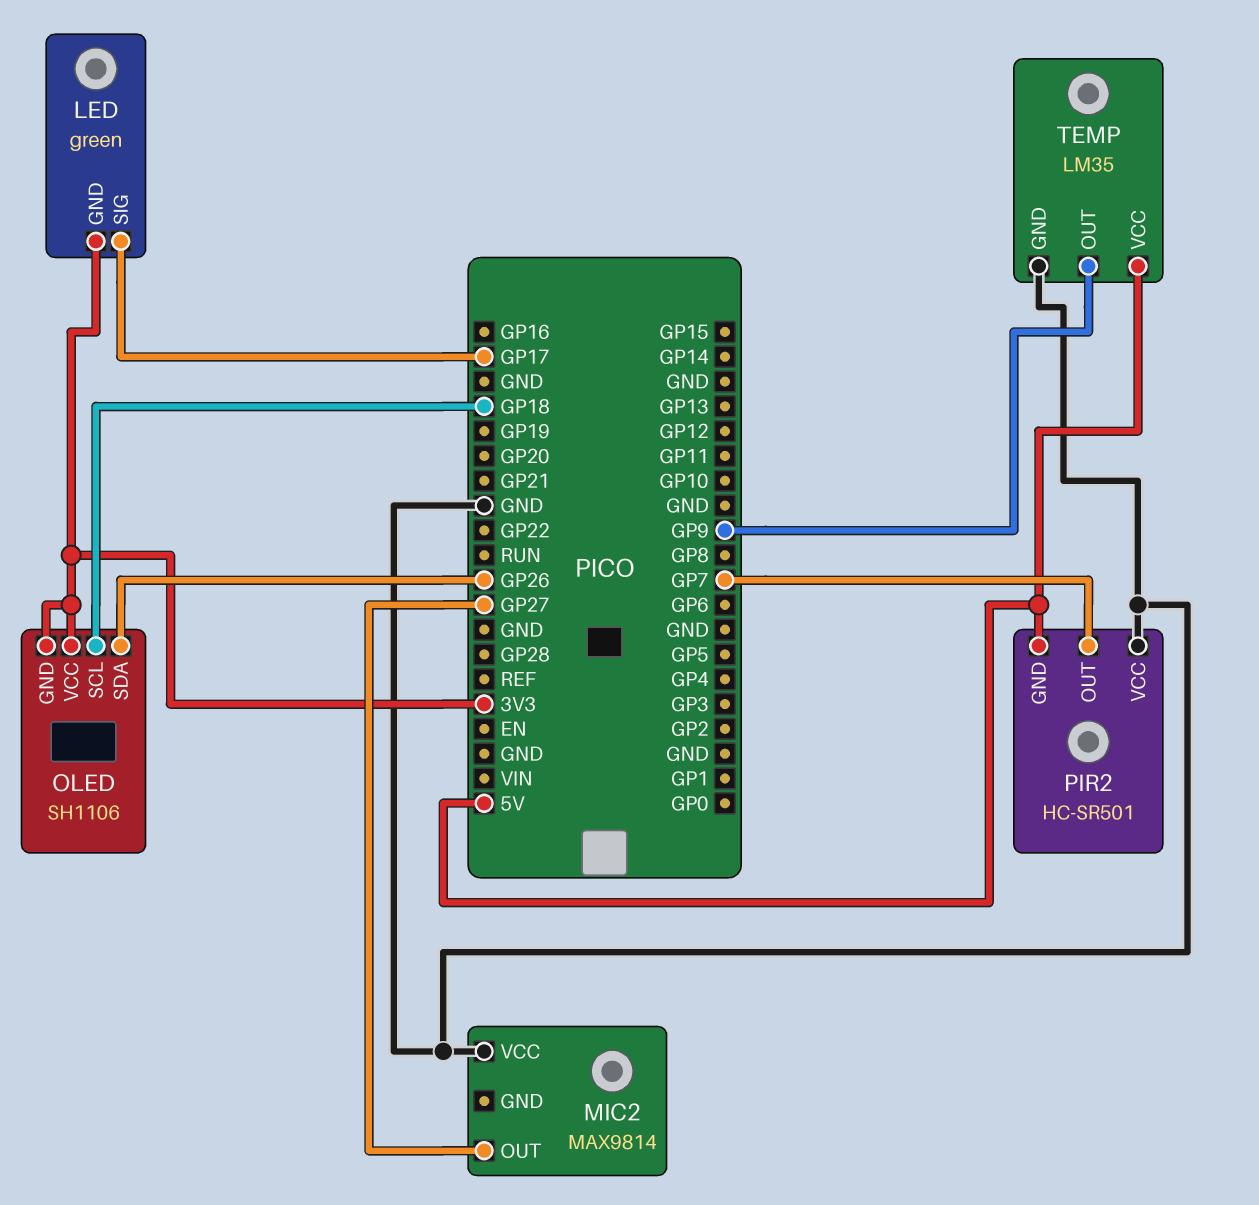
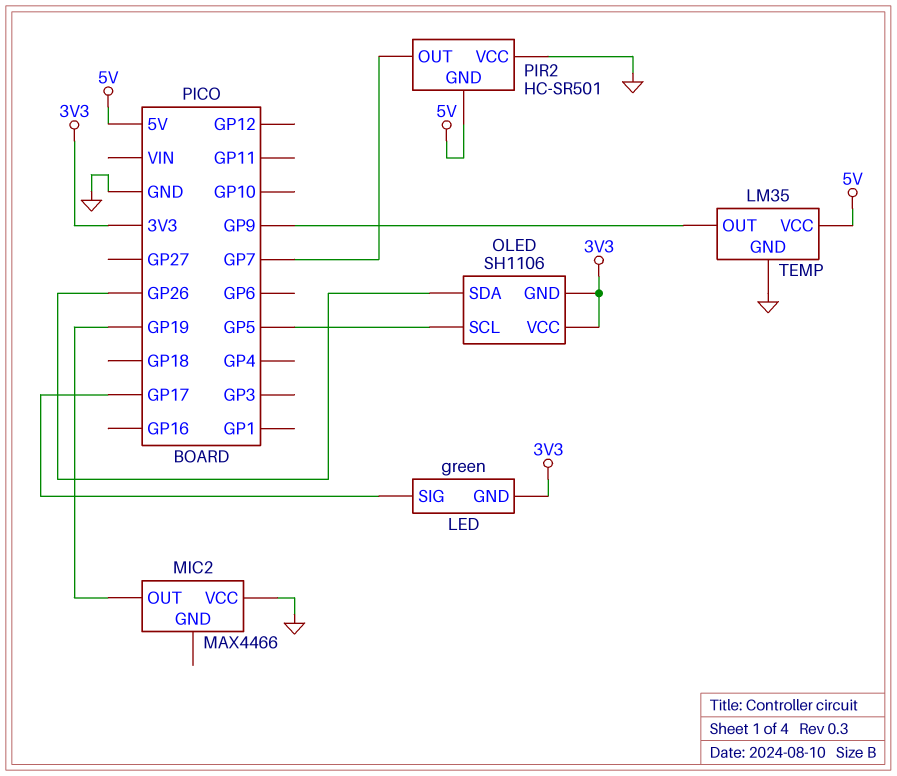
MIC2: MAX9814 -> MAX4466
MIC2 pin OUT: GP27 -> GP19
OLED pin SCL: GP18 -> GP5

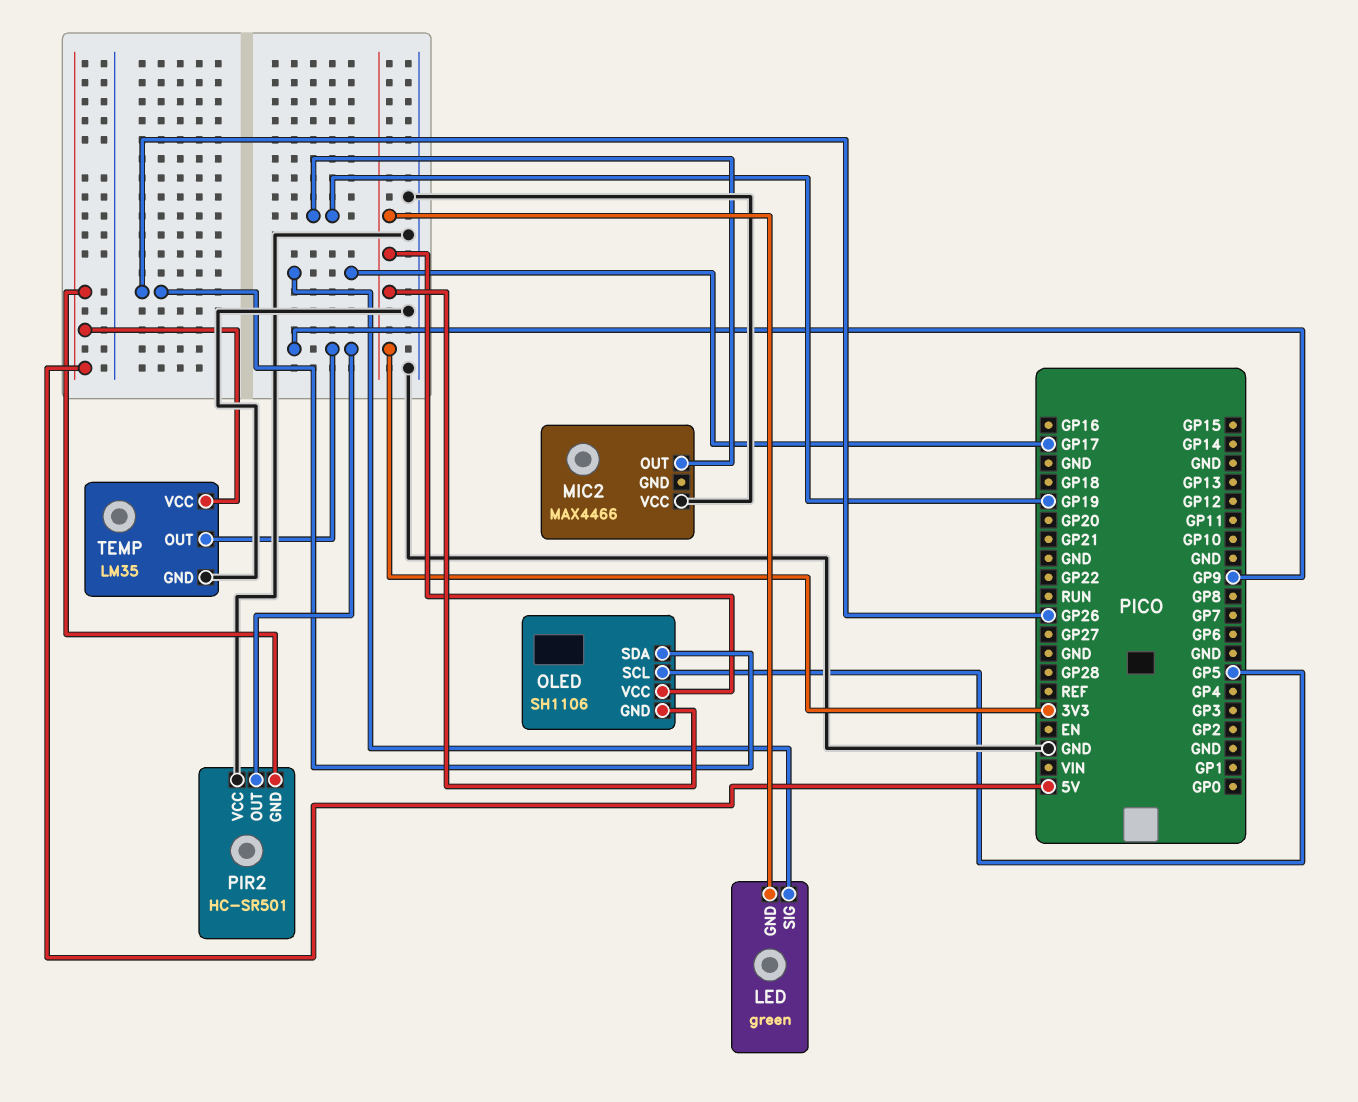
PIR2 pin OUT: GP7 -> GP9

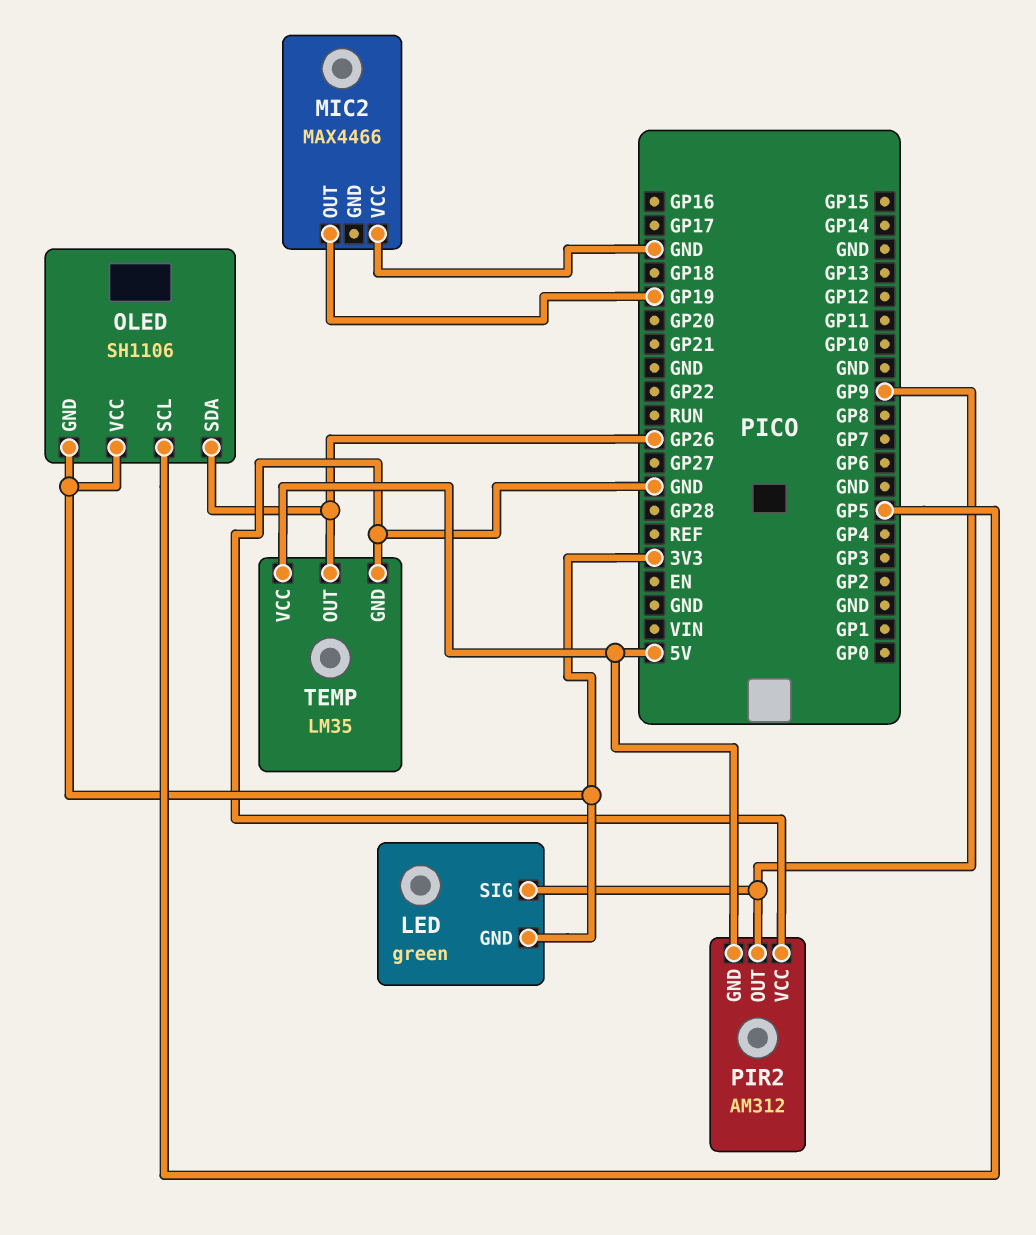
LED pin SIG: GP17 -> GP9
PIR2: HC-SR501 -> AM312
TEMP pin OUT: GP9 -> GP26

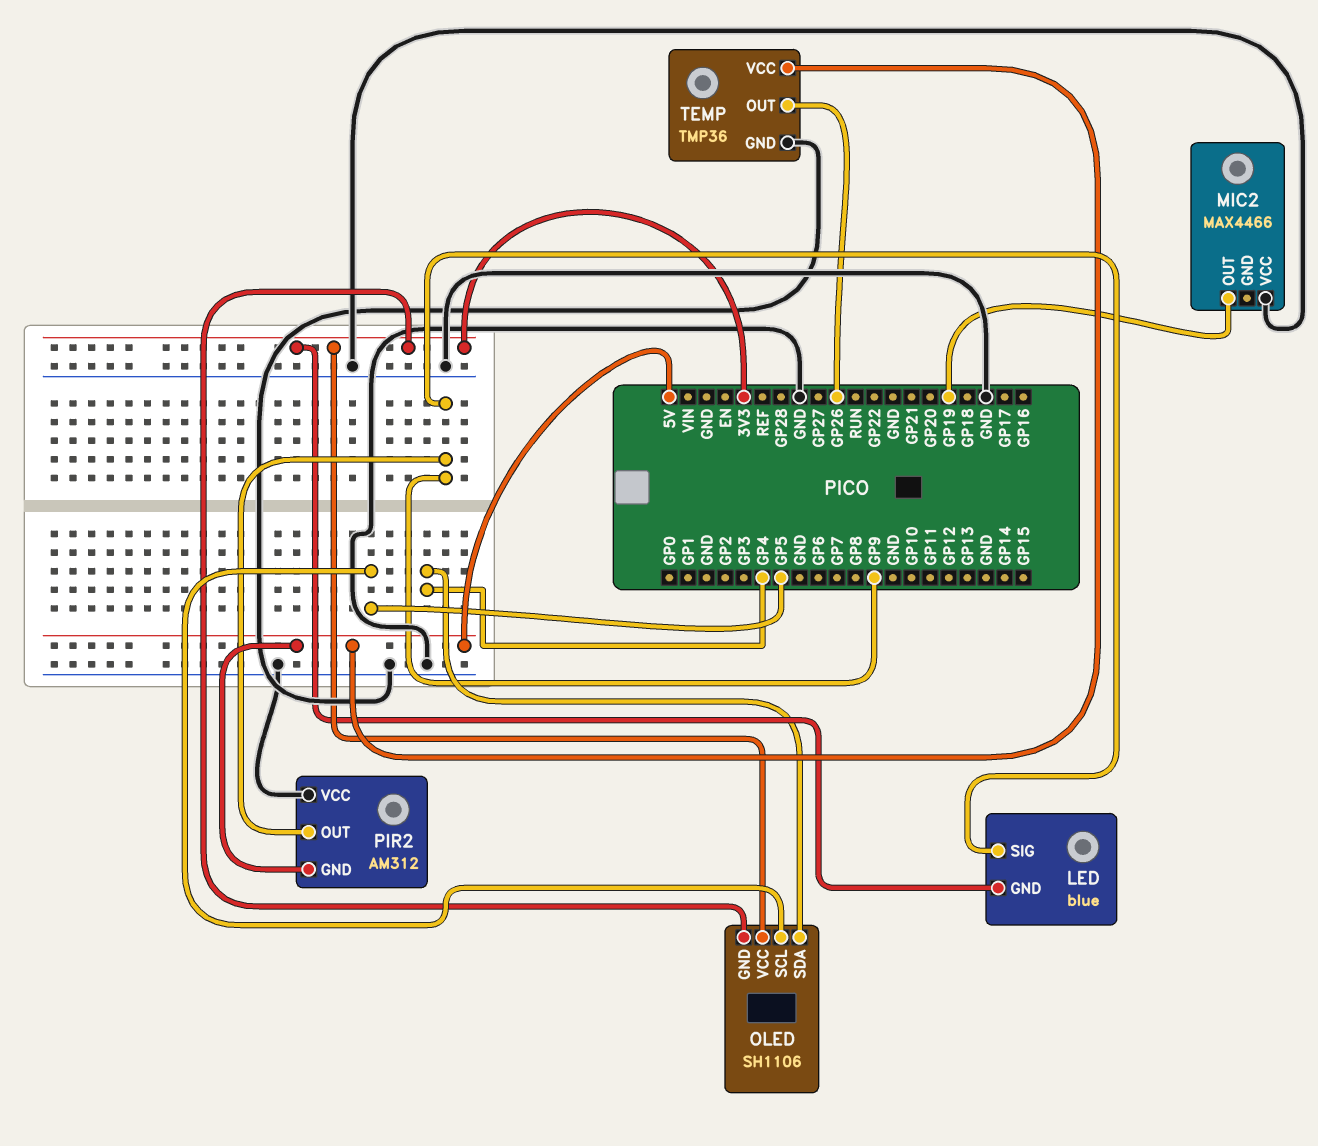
LED: green -> blue
OLED pin SDA: GP26 -> GP4
TEMP: LM35 -> TMP36

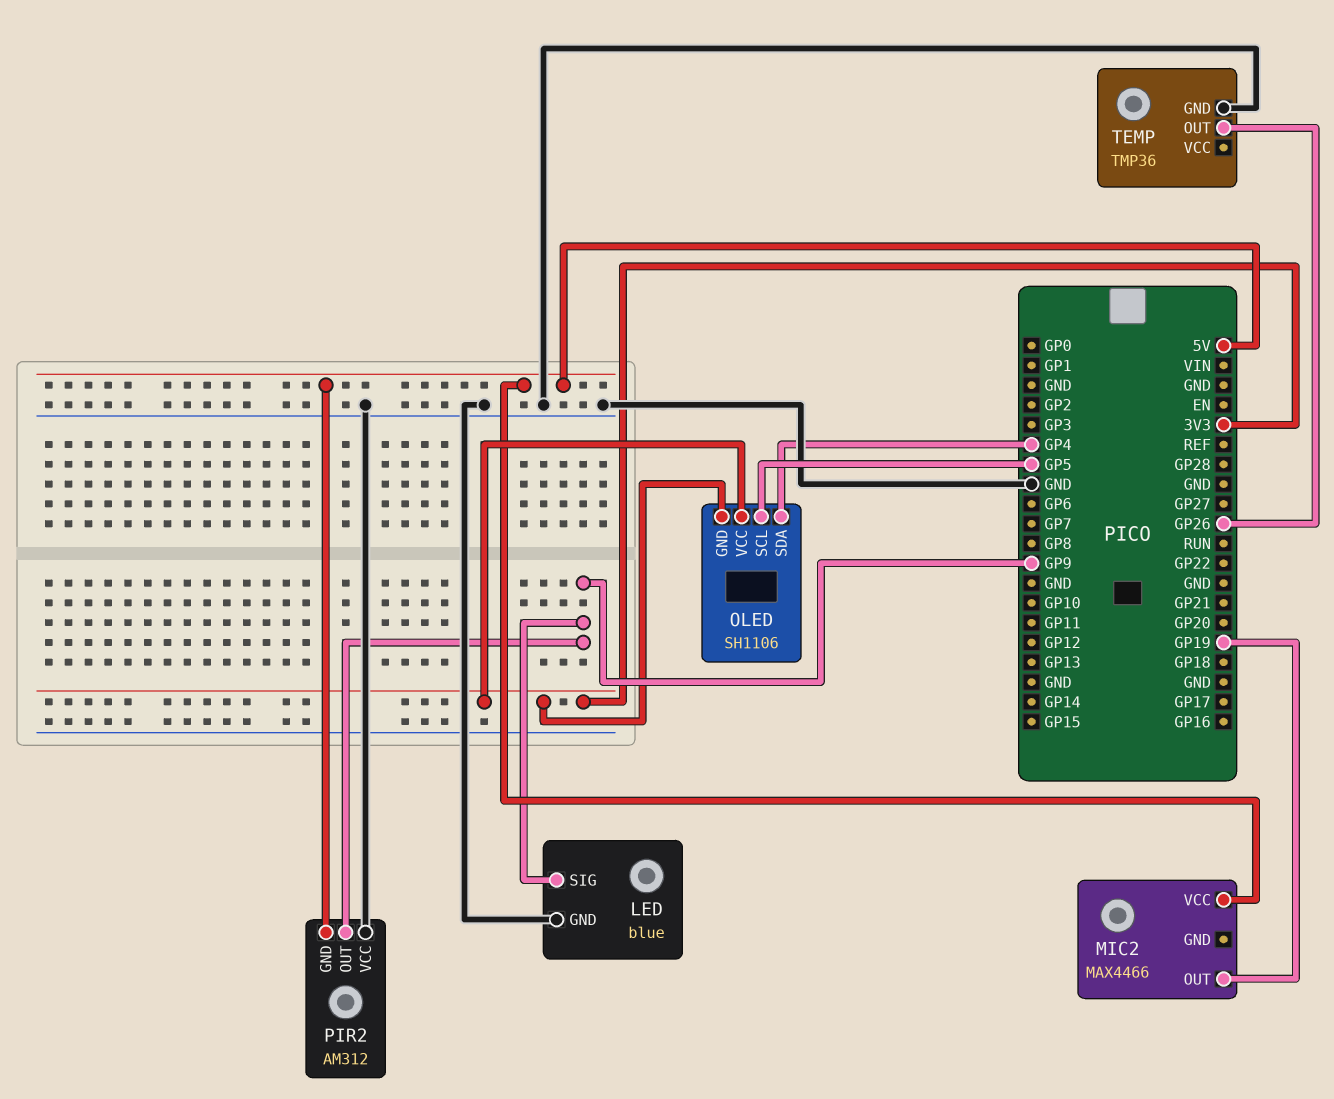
LED pin GND: 3V3 -> GND
MIC2 pin VCC: GND -> 5V
TEMP pin VCC: 5V -> none

